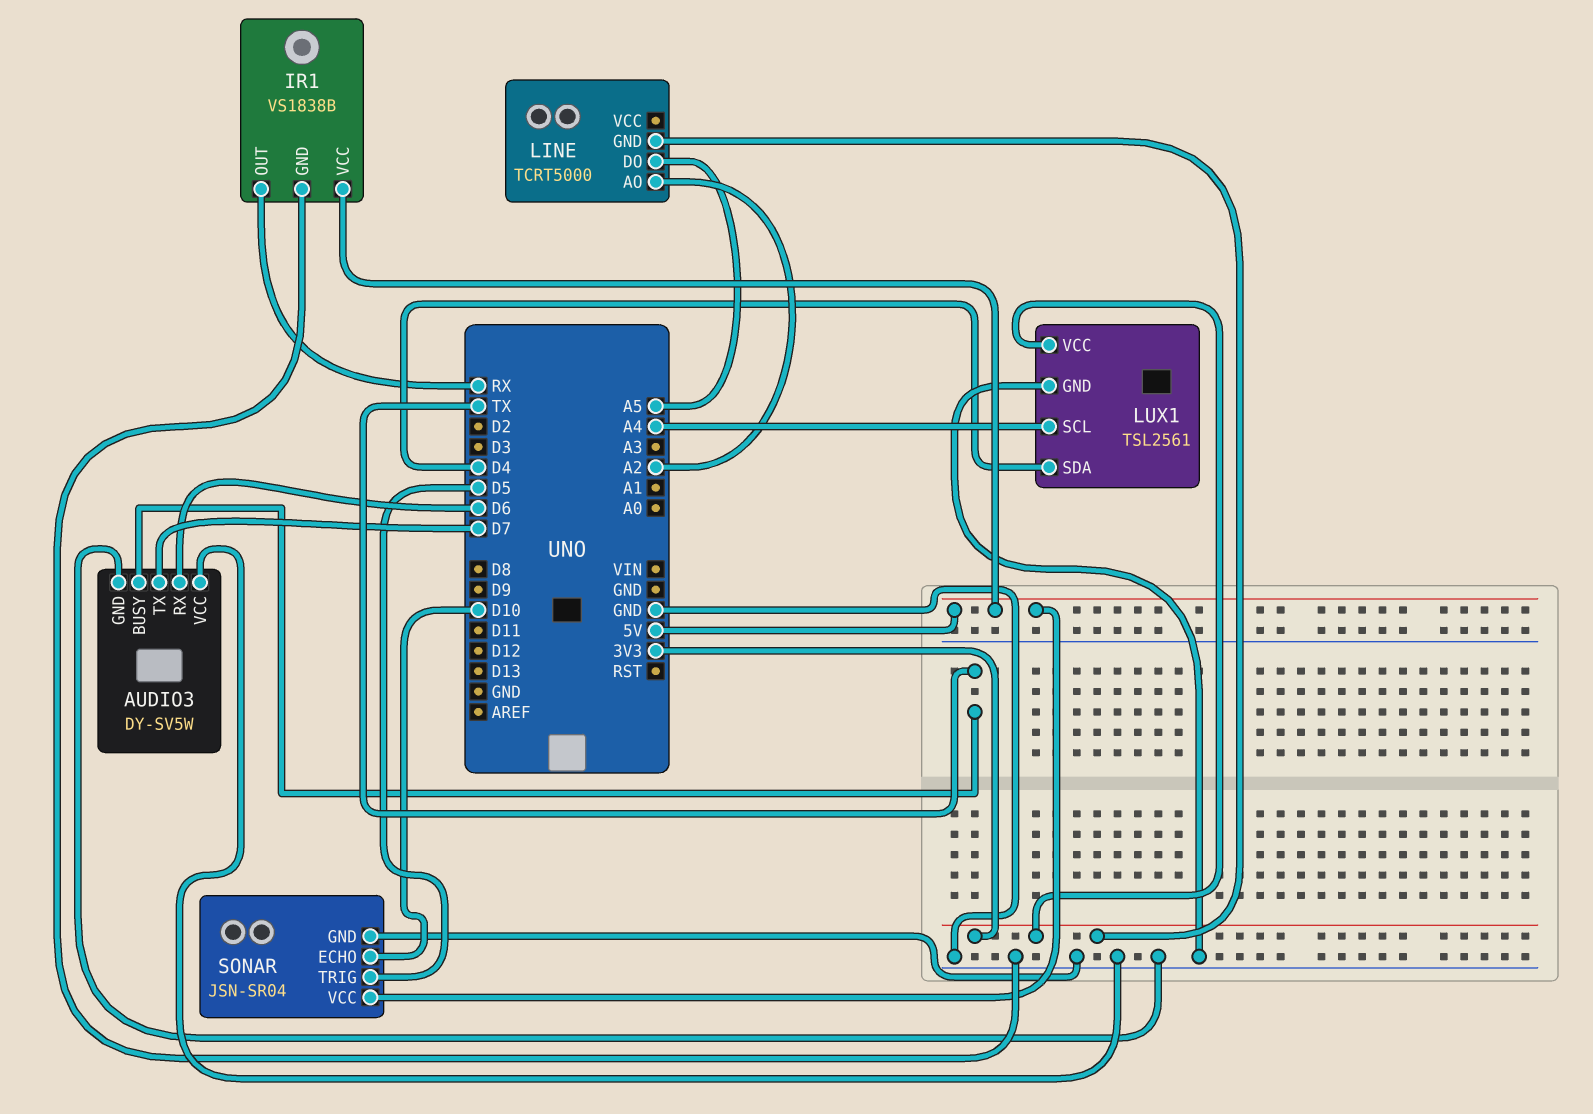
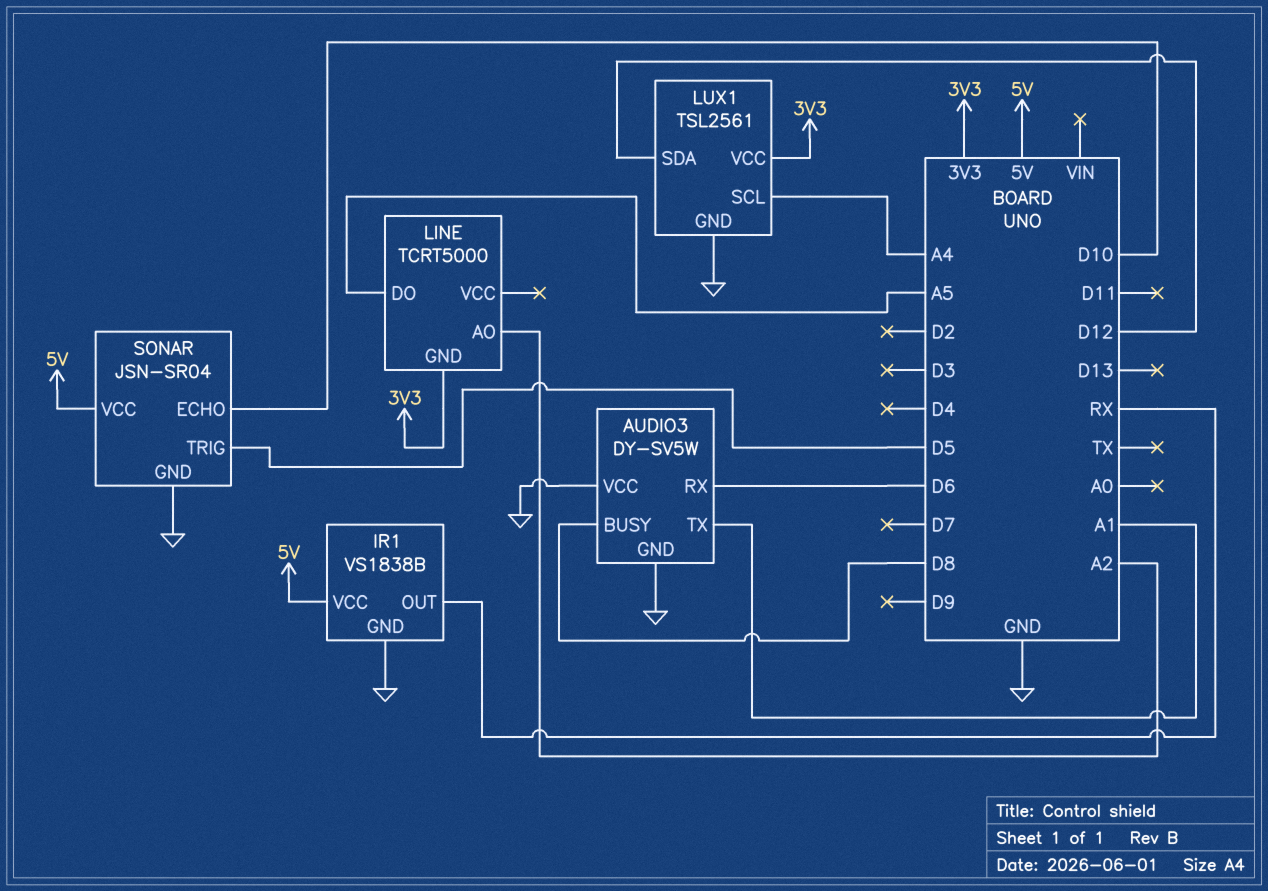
AUDIO3 pin BUSY: TX -> D8
AUDIO3 pin TX: D7 -> A1
LUX1 pin SDA: D4 -> D12

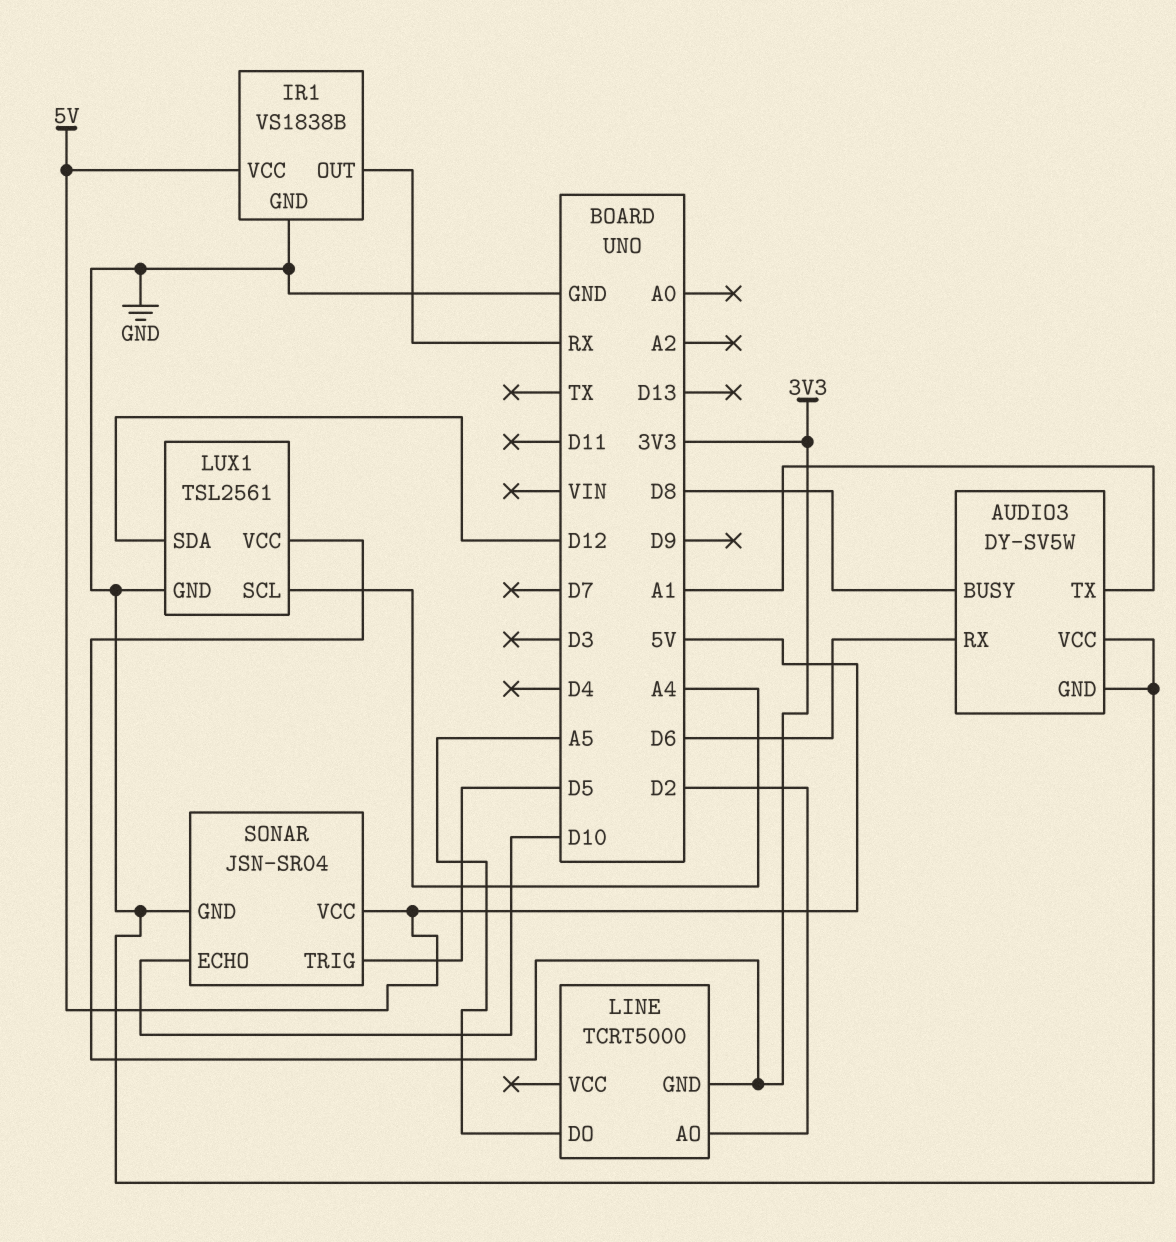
LINE pin AO: A2 -> D2

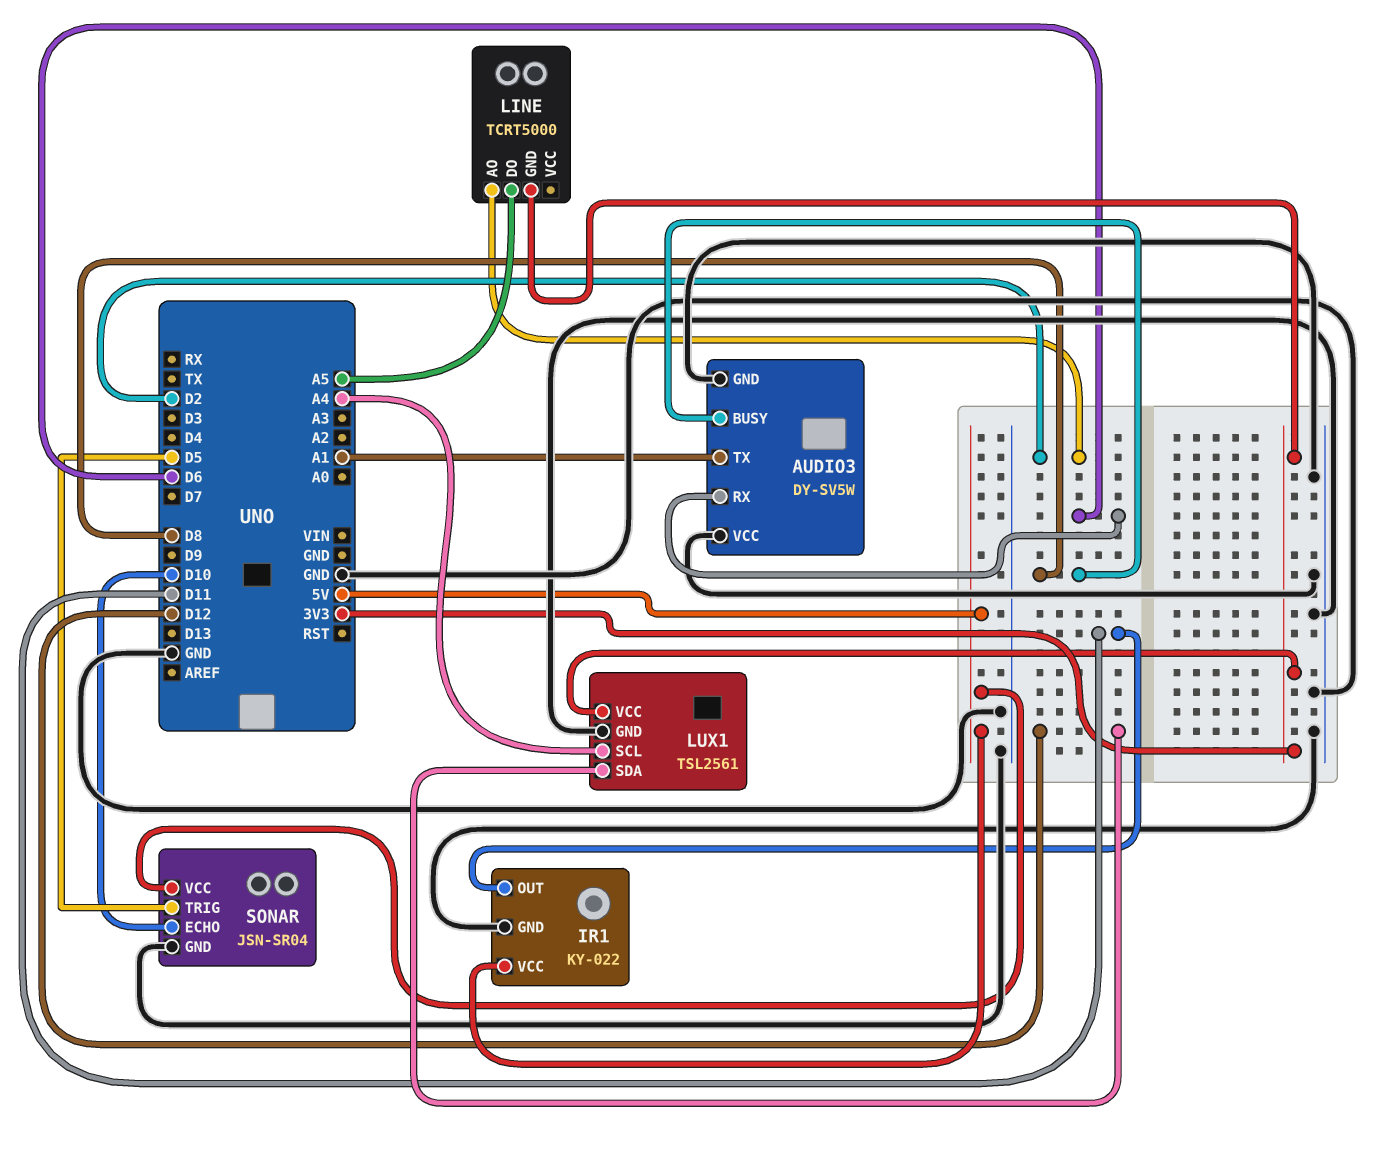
IR1: VS1838B -> KY-022
IR1 pin OUT: RX -> D11

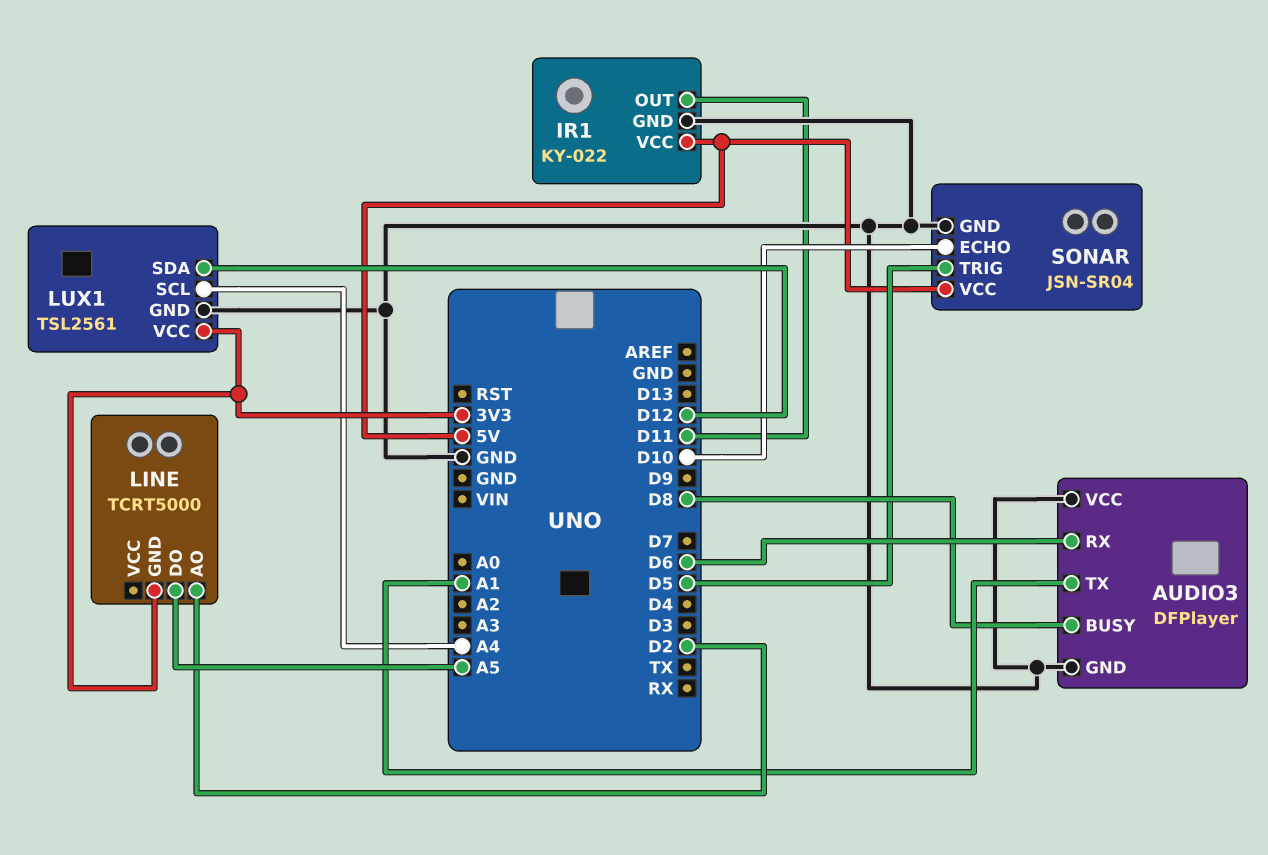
AUDIO3: DY-SV5W -> DFPlayer

